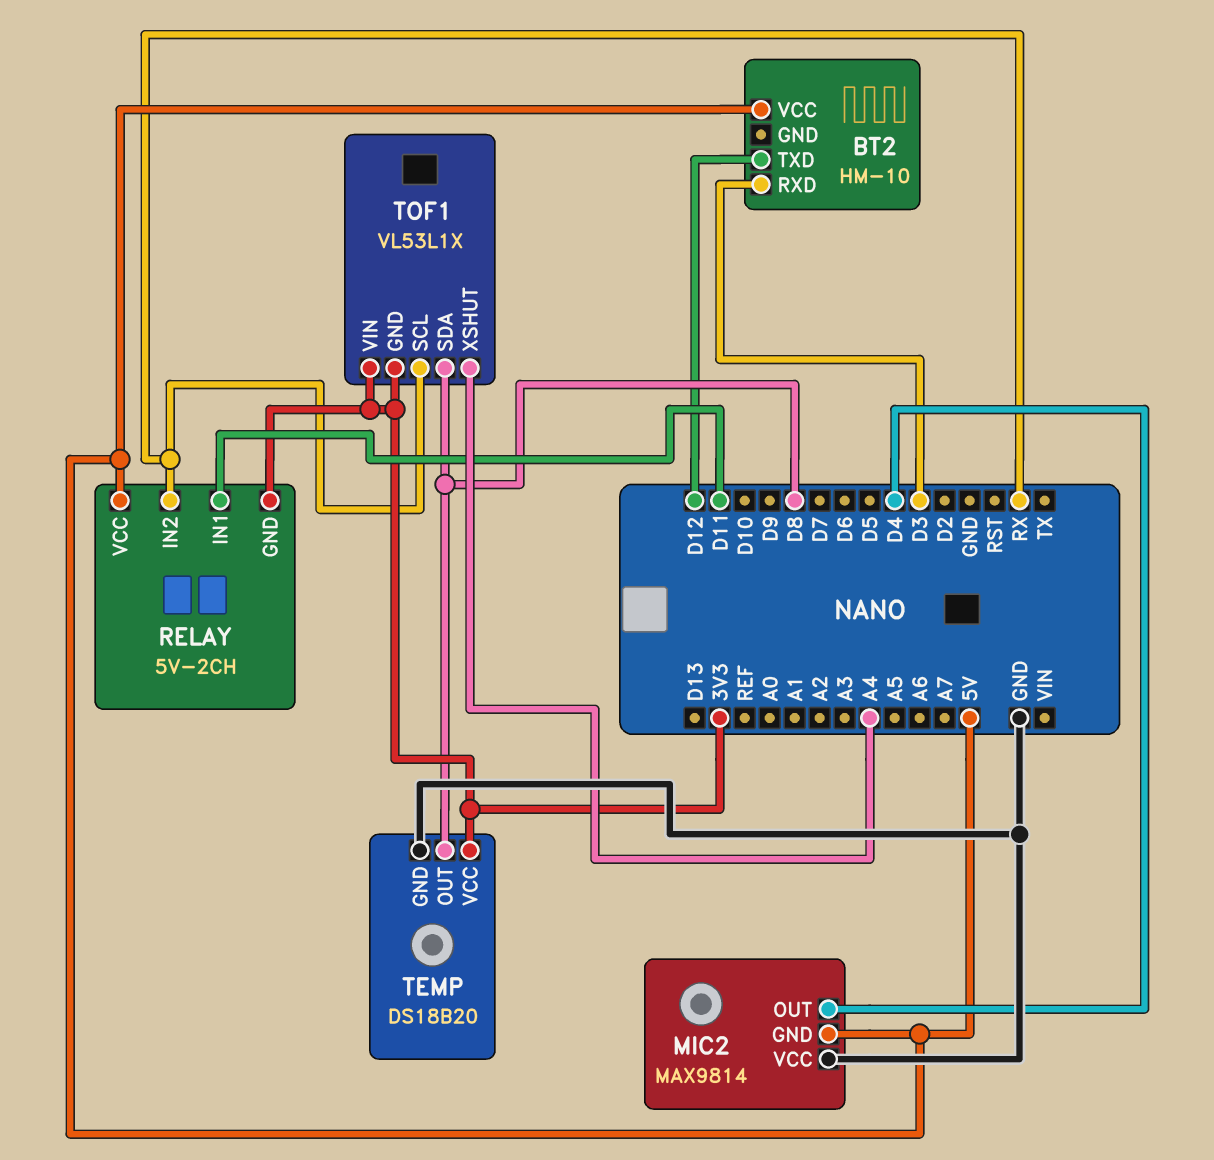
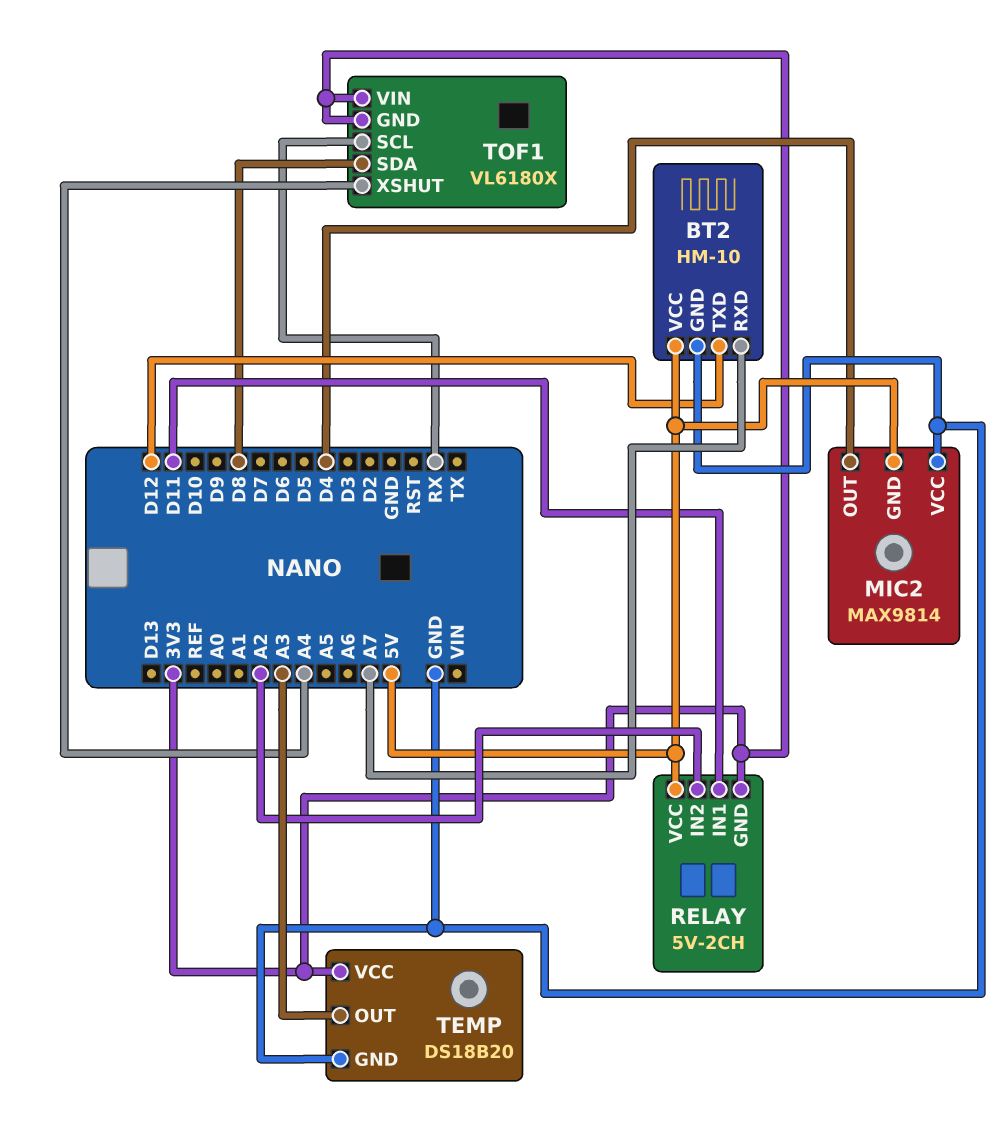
BT2 pin GND: none -> GND
BT2 pin RXD: D3 -> A7
RELAY pin IN2: RX -> A2
TEMP pin OUT: D8 -> A3
TOF1: VL53L1X -> VL6180X

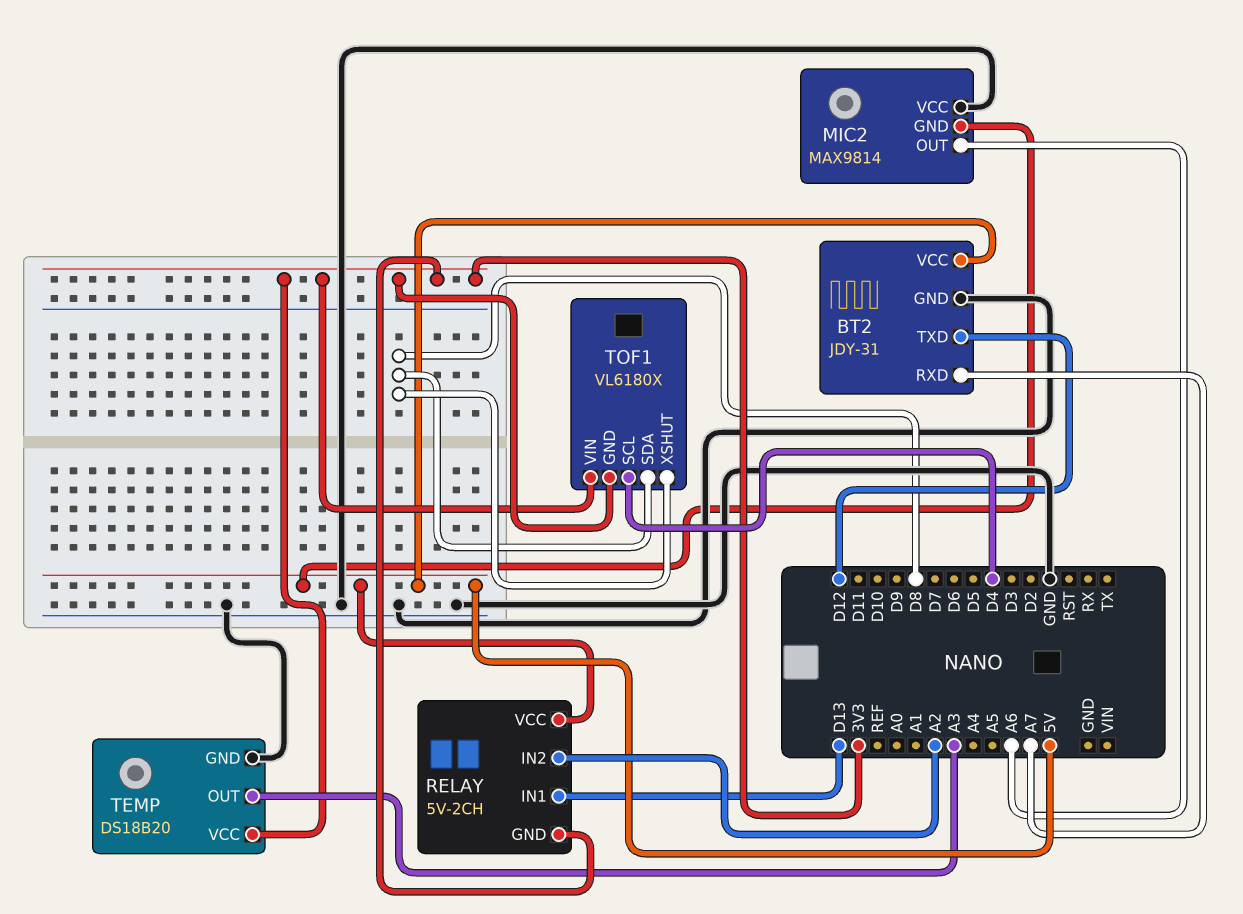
BT2: HM-10 -> JDY-31
MIC2 pin OUT: D4 -> A6
RELAY pin IN1: D11 -> D13
TOF1 pin SCL: RX -> D4
TOF1 pin XSHUT: A4 -> D8

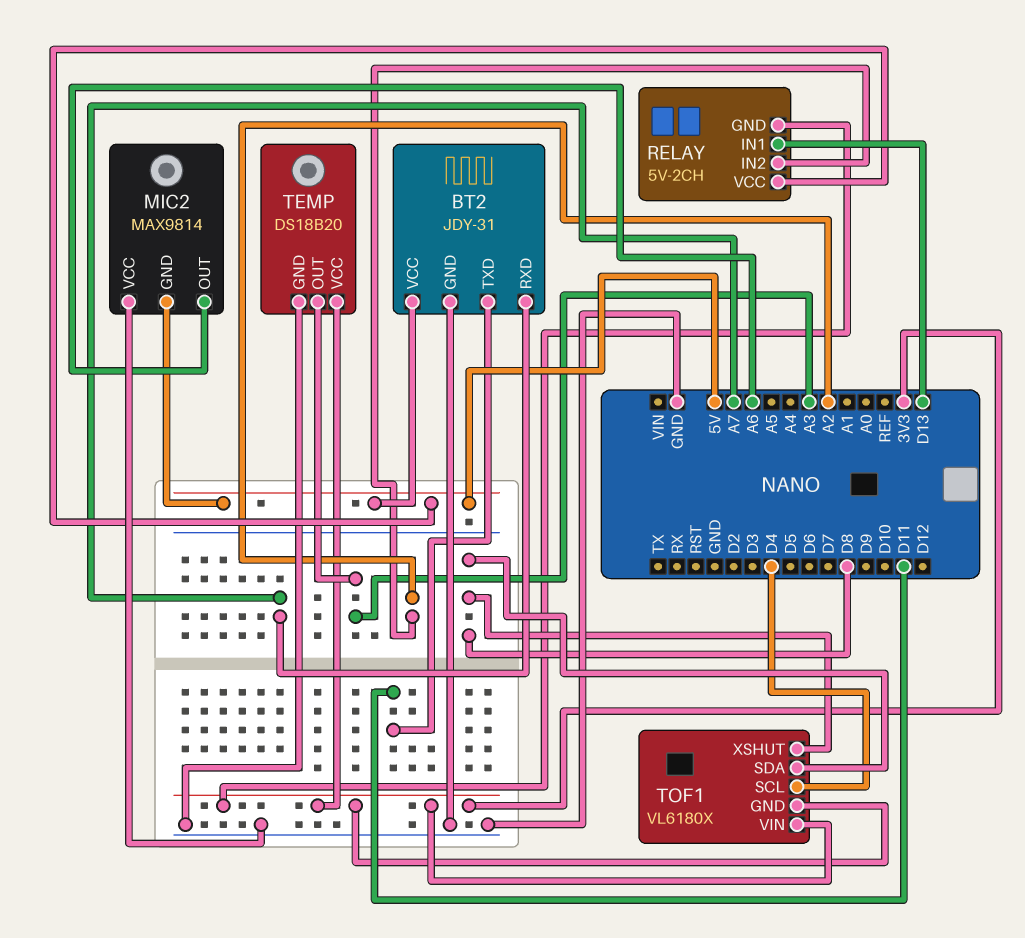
BT2 pin TXD: D12 -> D11

